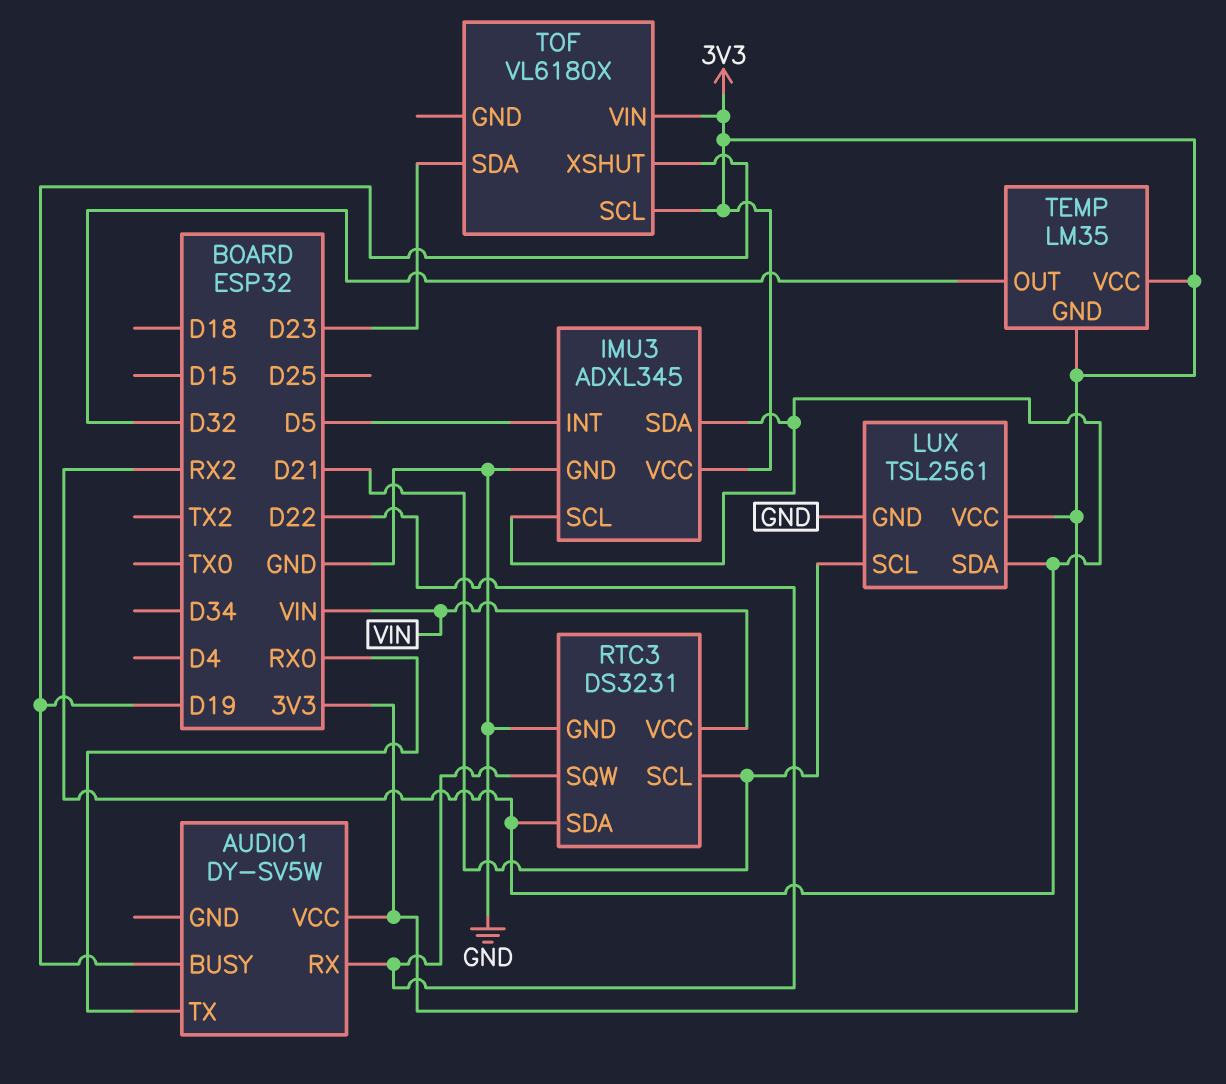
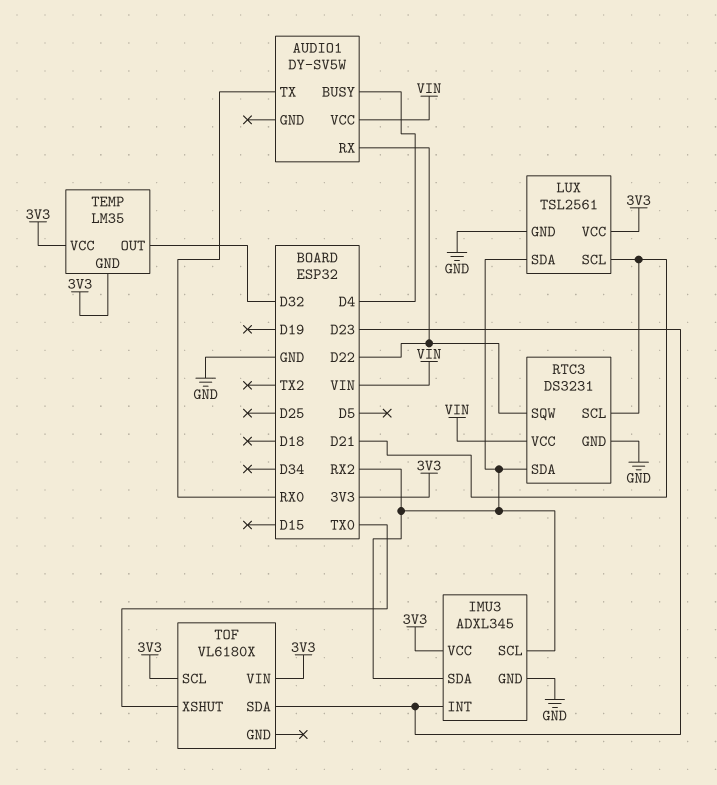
AUDIO1 pin BUSY: D19 -> D4
AUDIO1 pin VCC: 3V3 -> VIN
IMU3 pin INT: D5 -> D23
TOF pin XSHUT: D19 -> TX0

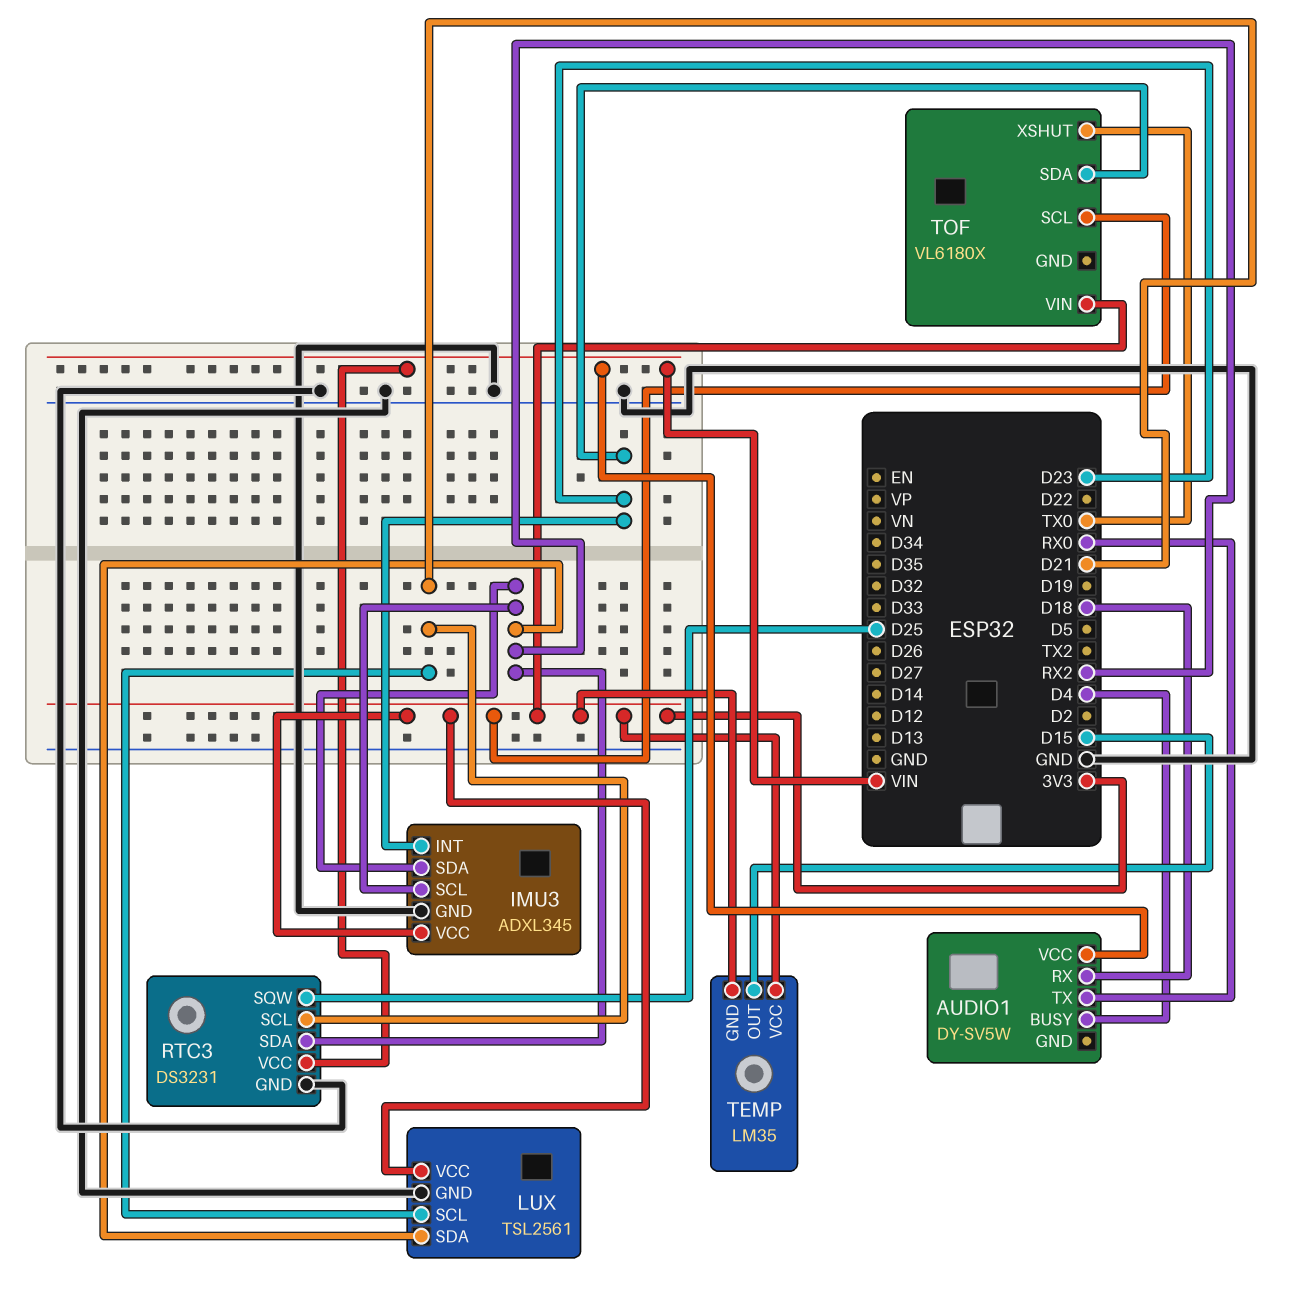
AUDIO1 pin RX: D22 -> D18
RTC3 pin SQW: D22 -> D25
TEMP pin OUT: D32 -> D15

